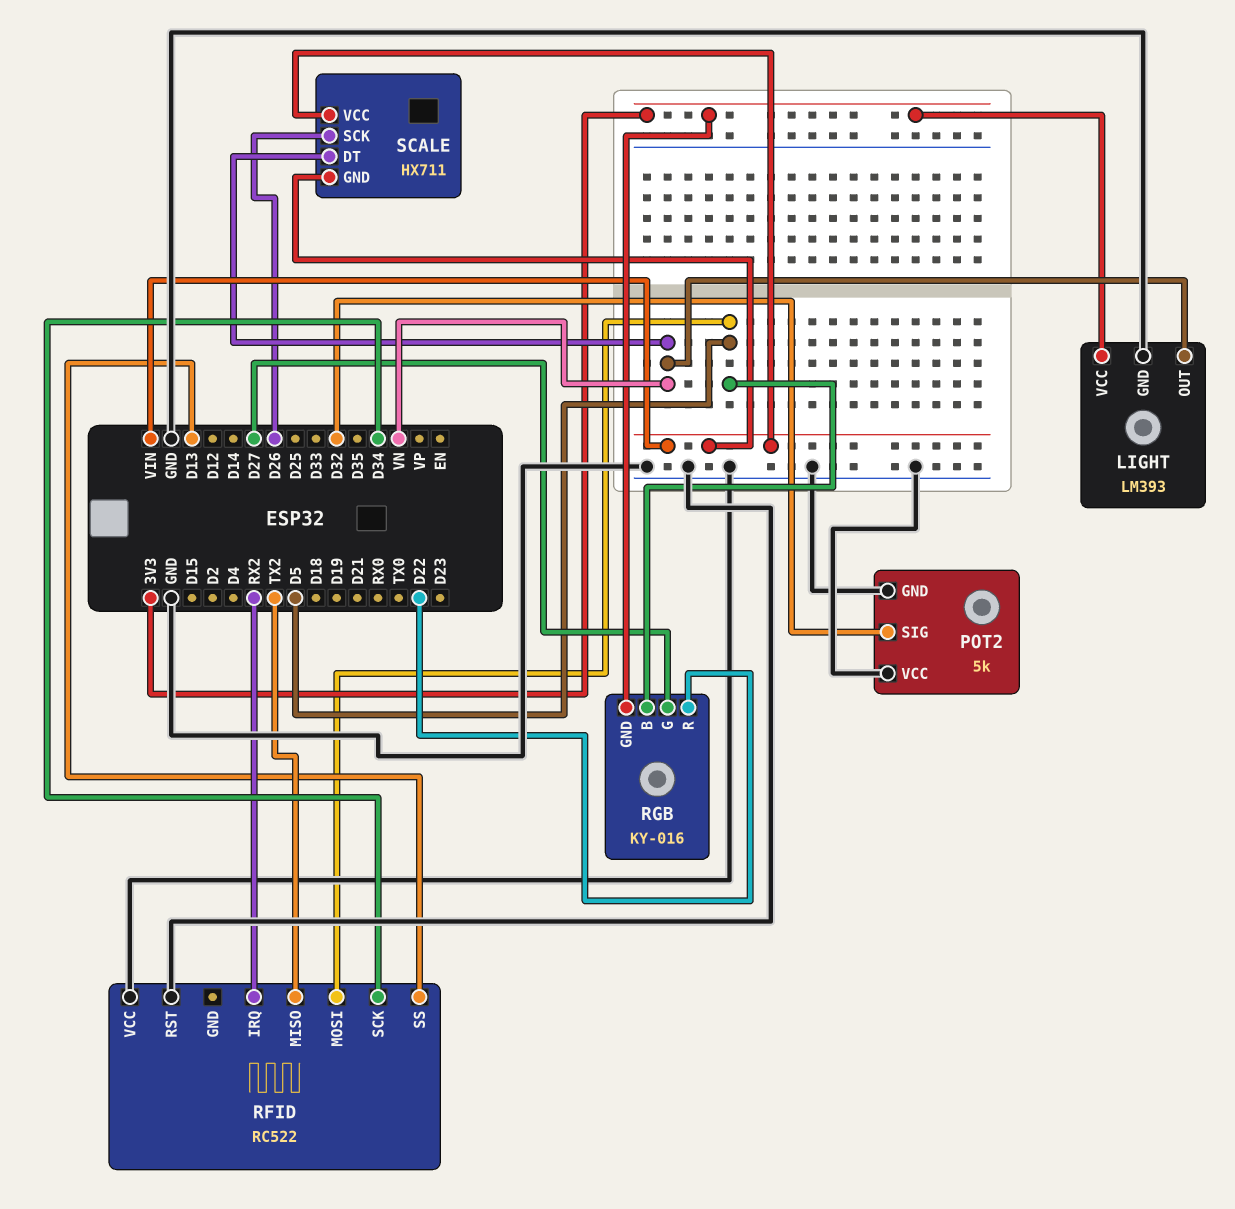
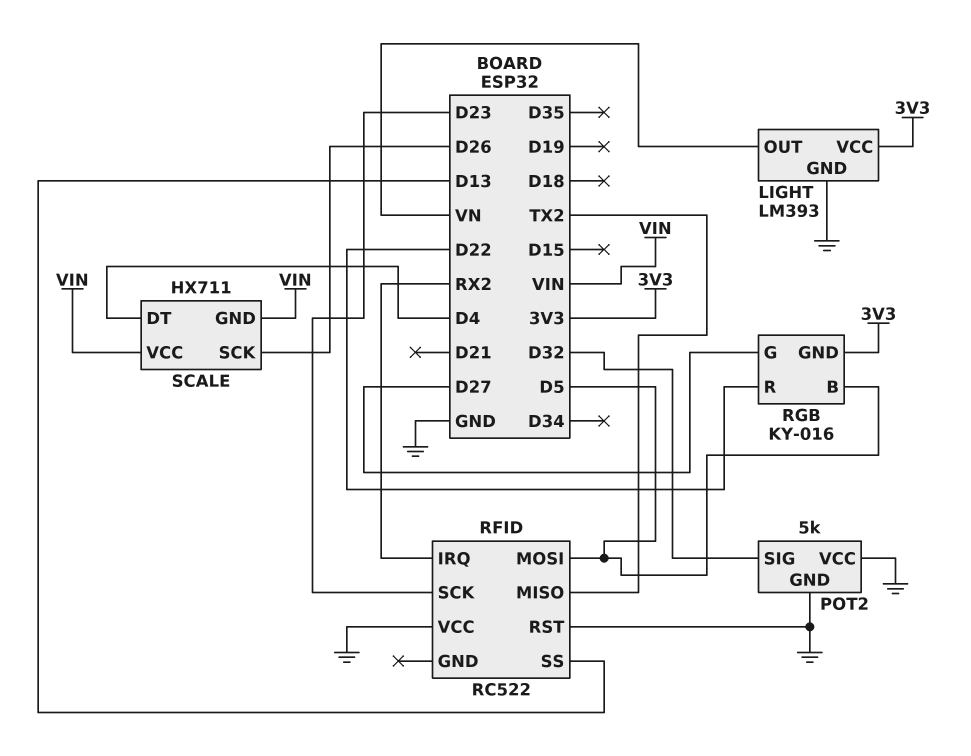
RFID pin SCK: D34 -> D23
SCALE pin DT: VN -> D4

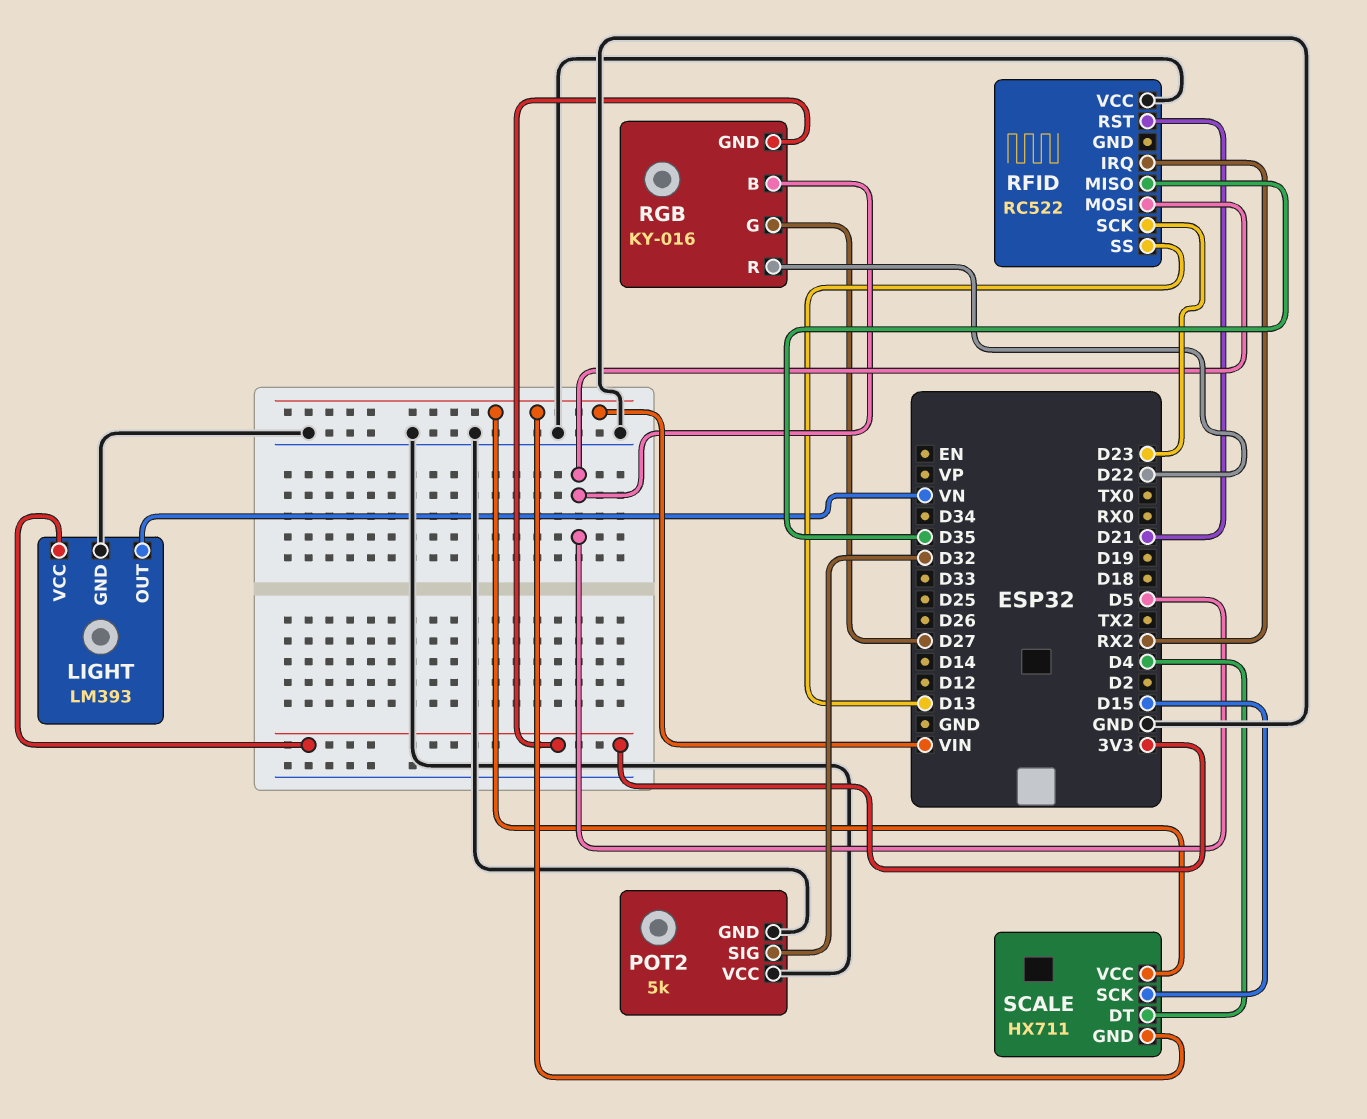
RFID pin MISO: TX2 -> D35
RFID pin RST: GND -> D21
SCALE pin SCK: D26 -> D15

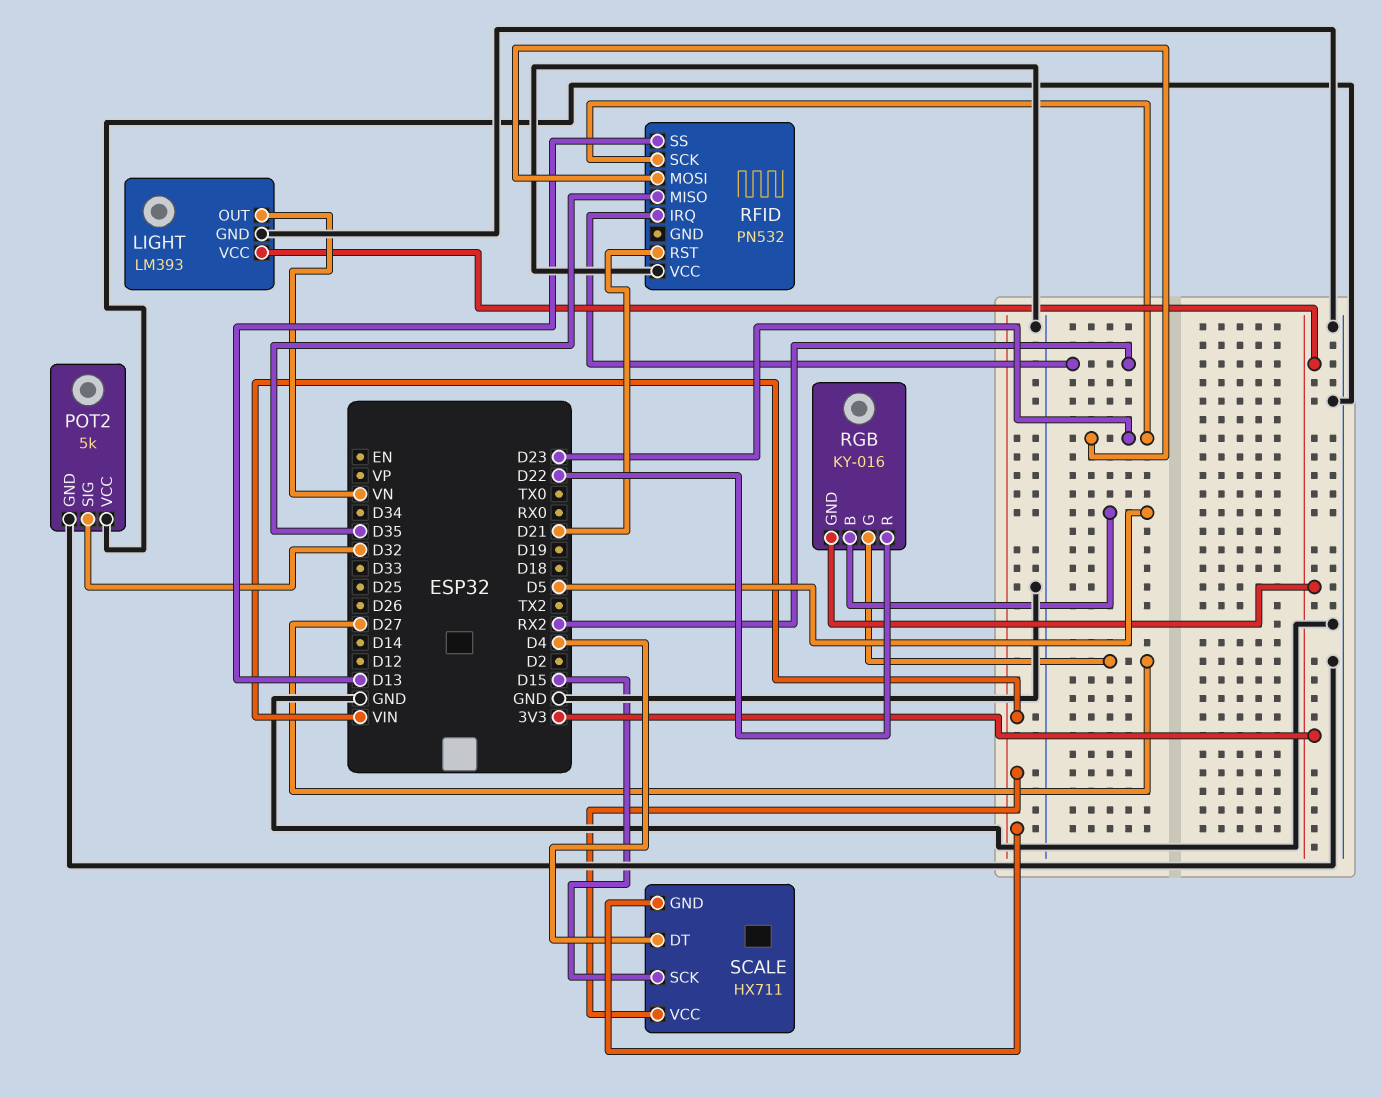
RFID: RC522 -> PN532
RFID pin MOSI: D5 -> D23

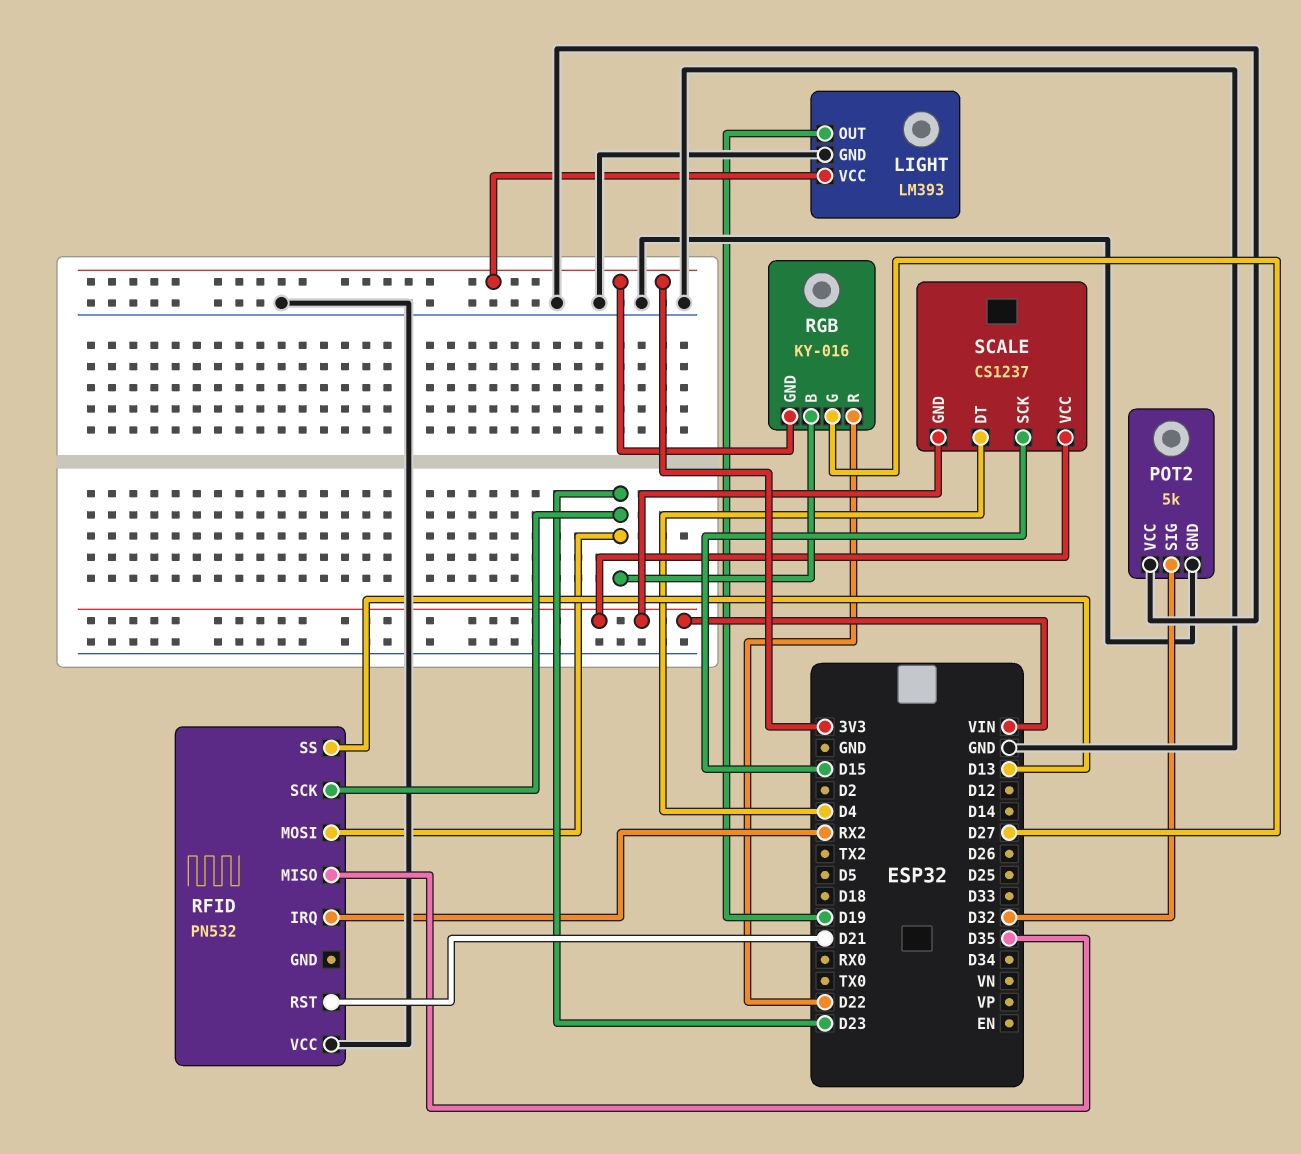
LIGHT pin OUT: VN -> D19
RGB pin B: D5 -> D23
SCALE: HX711 -> CS1237

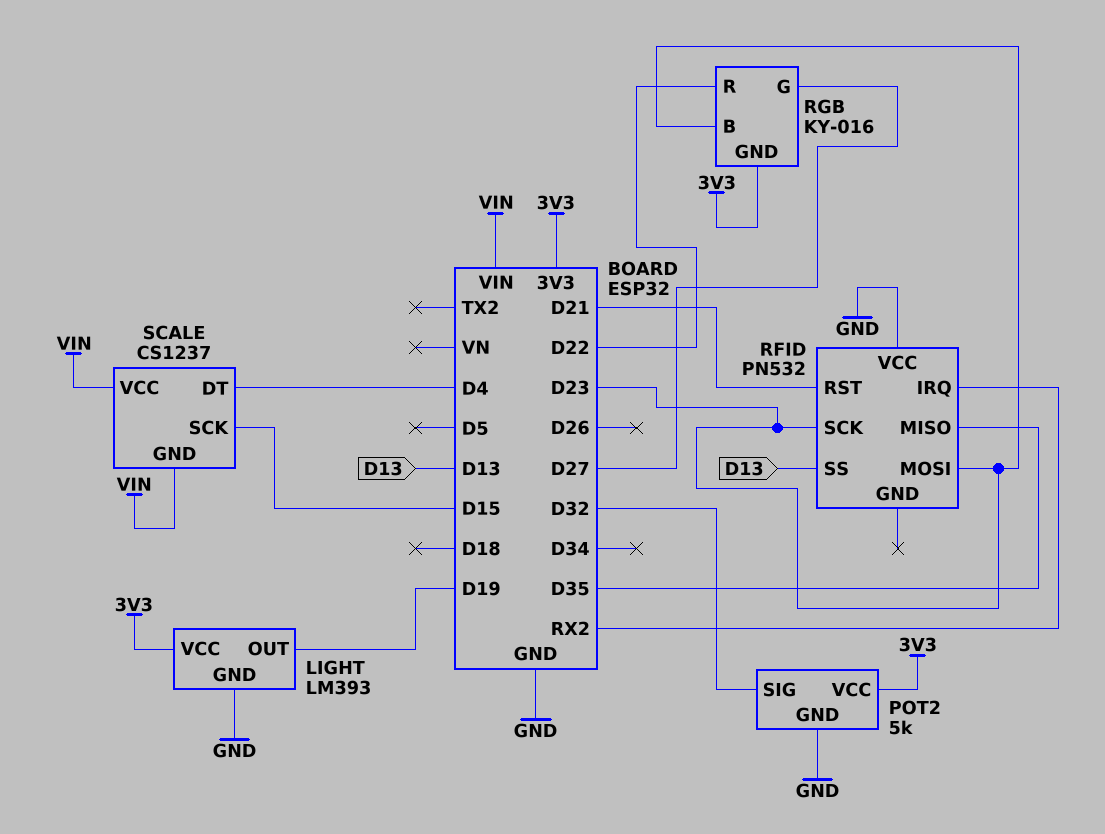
POT2 pin VCC: GND -> 3V3

